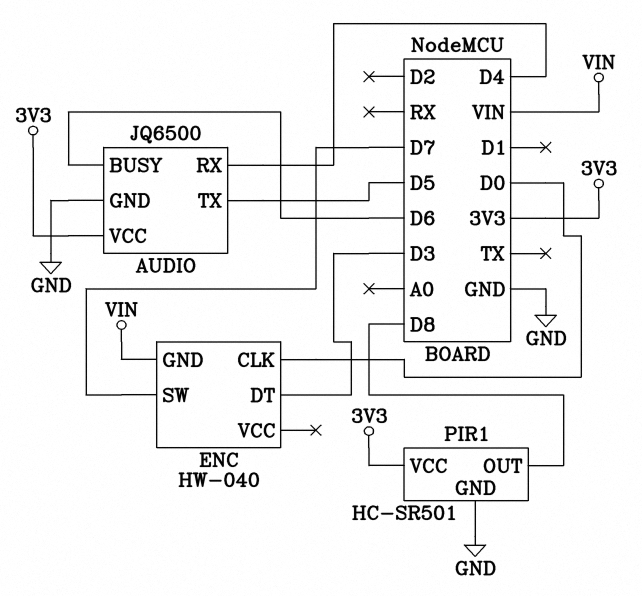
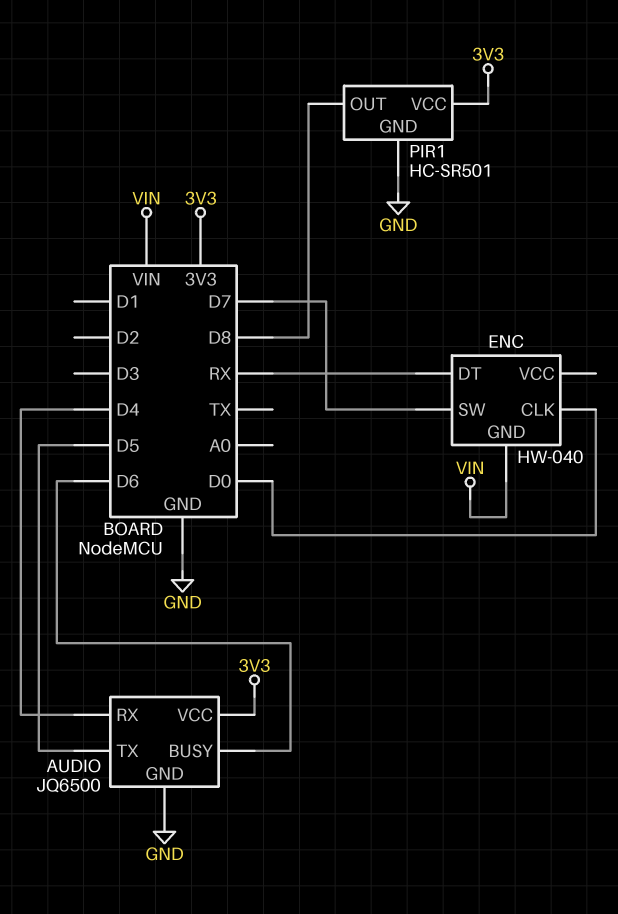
ENC pin DT: D3 -> RX

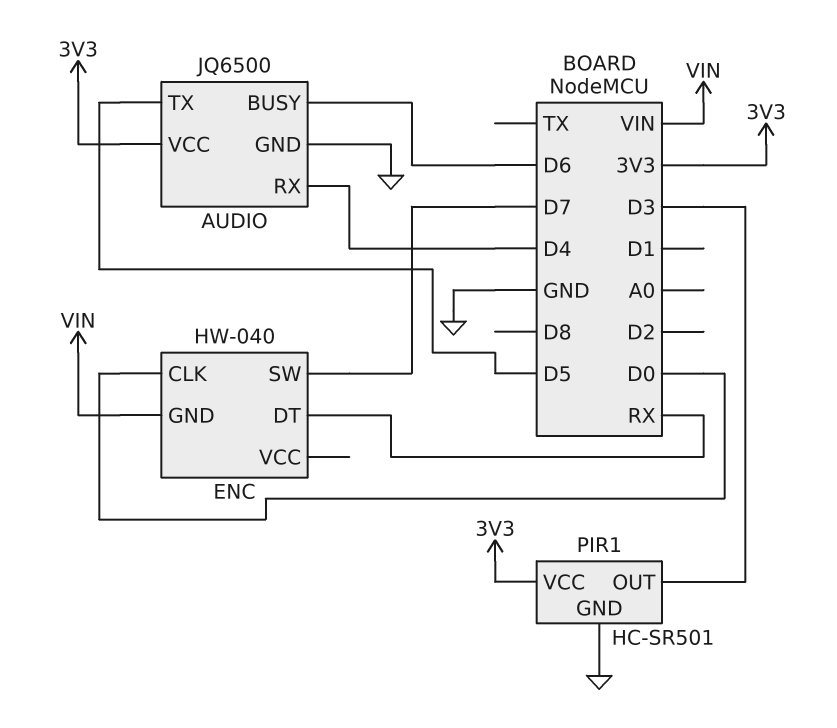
PIR1 pin OUT: D8 -> D3

